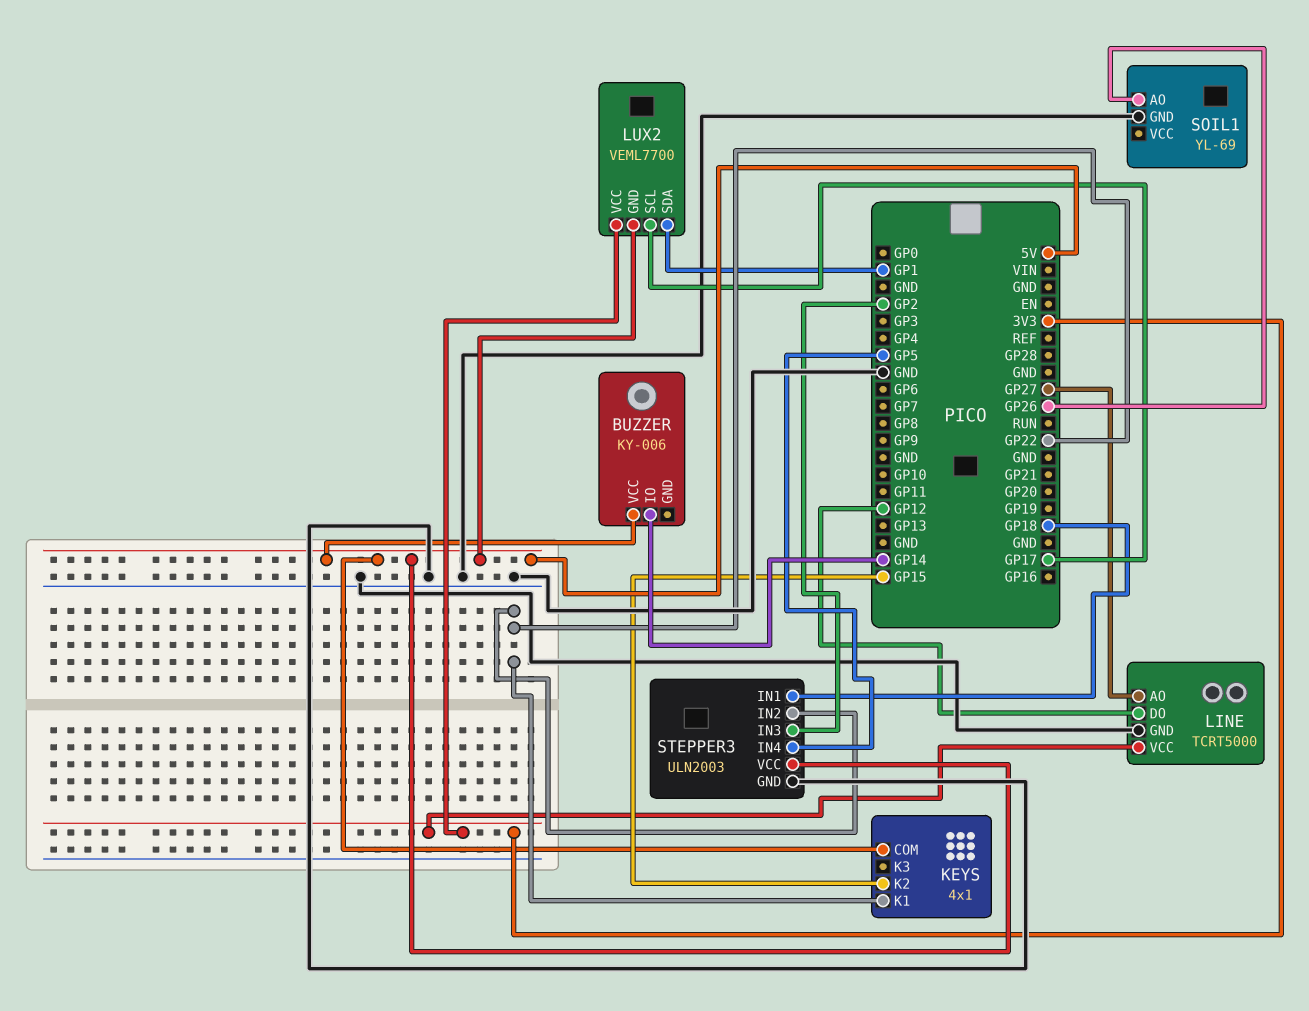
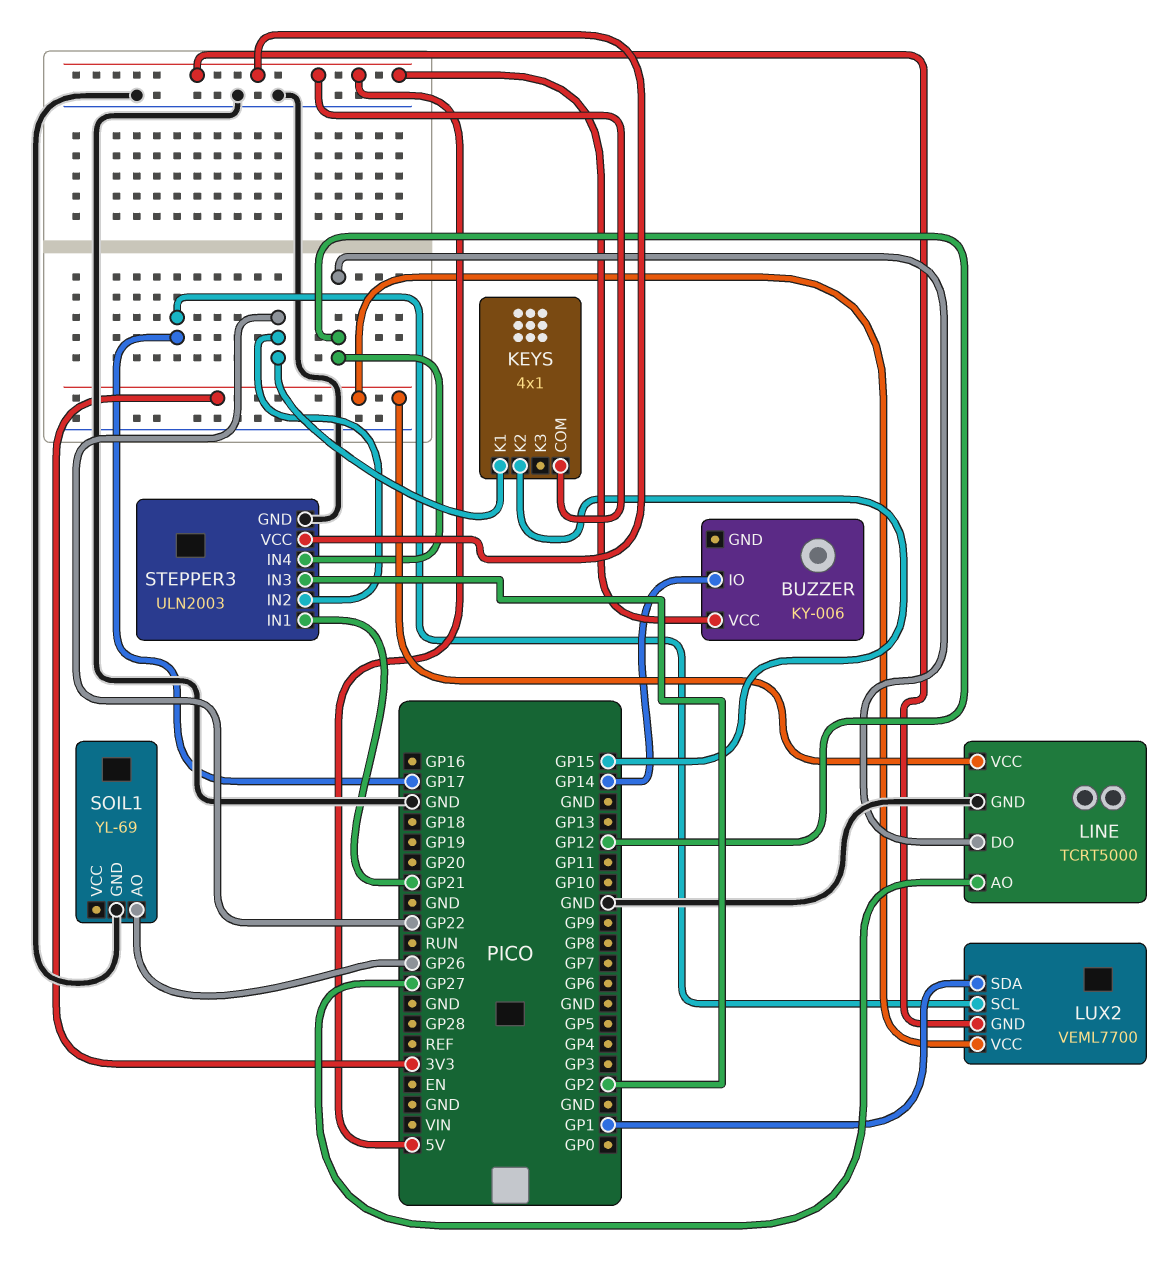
STEPPER3 pin IN1: GP18 -> GP21
STEPPER3 pin IN4: GP5 -> GP12

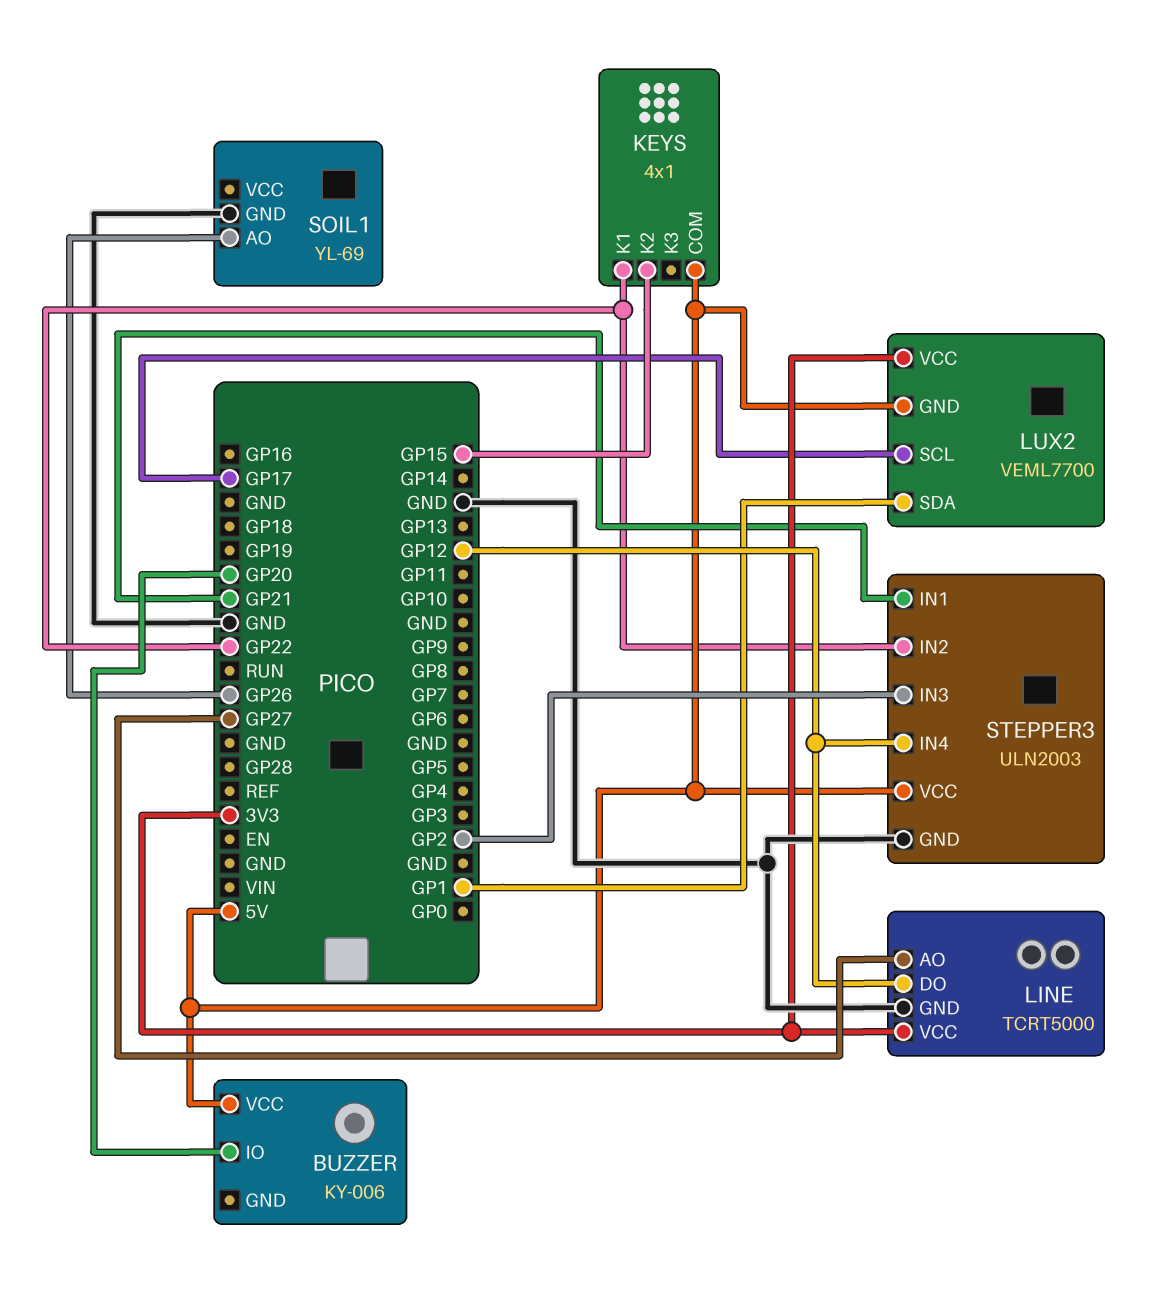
BUZZER pin IO: GP14 -> GP20

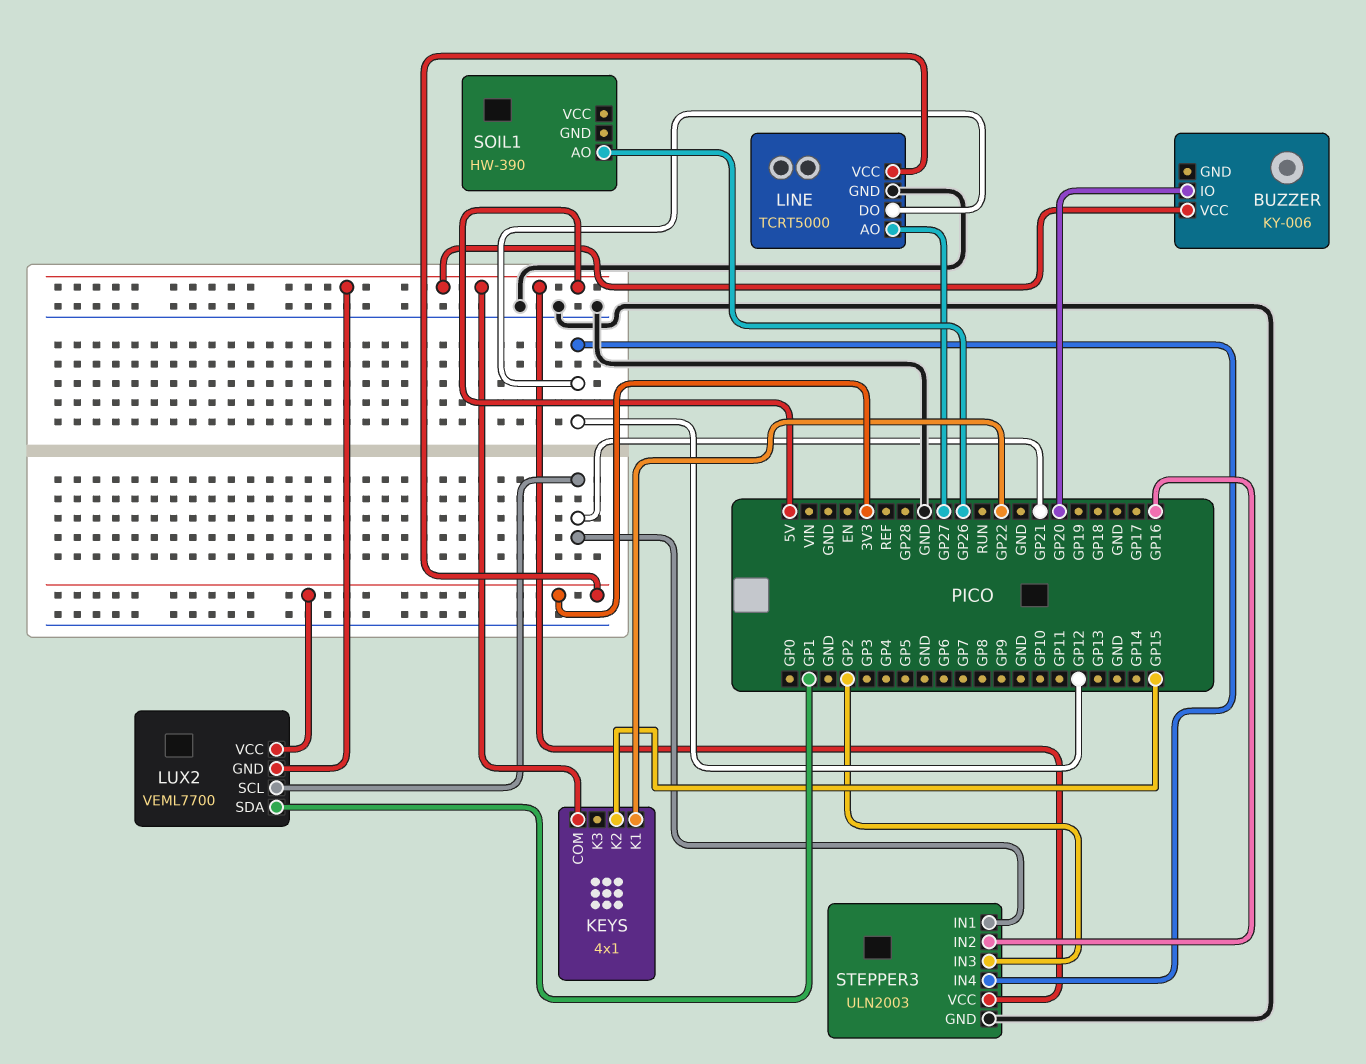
LUX2 pin SCL: GP17 -> GP21
SOIL1: YL-69 -> HW-390
SOIL1 pin GND: GND -> none
STEPPER3 pin IN2: GP22 -> GP16

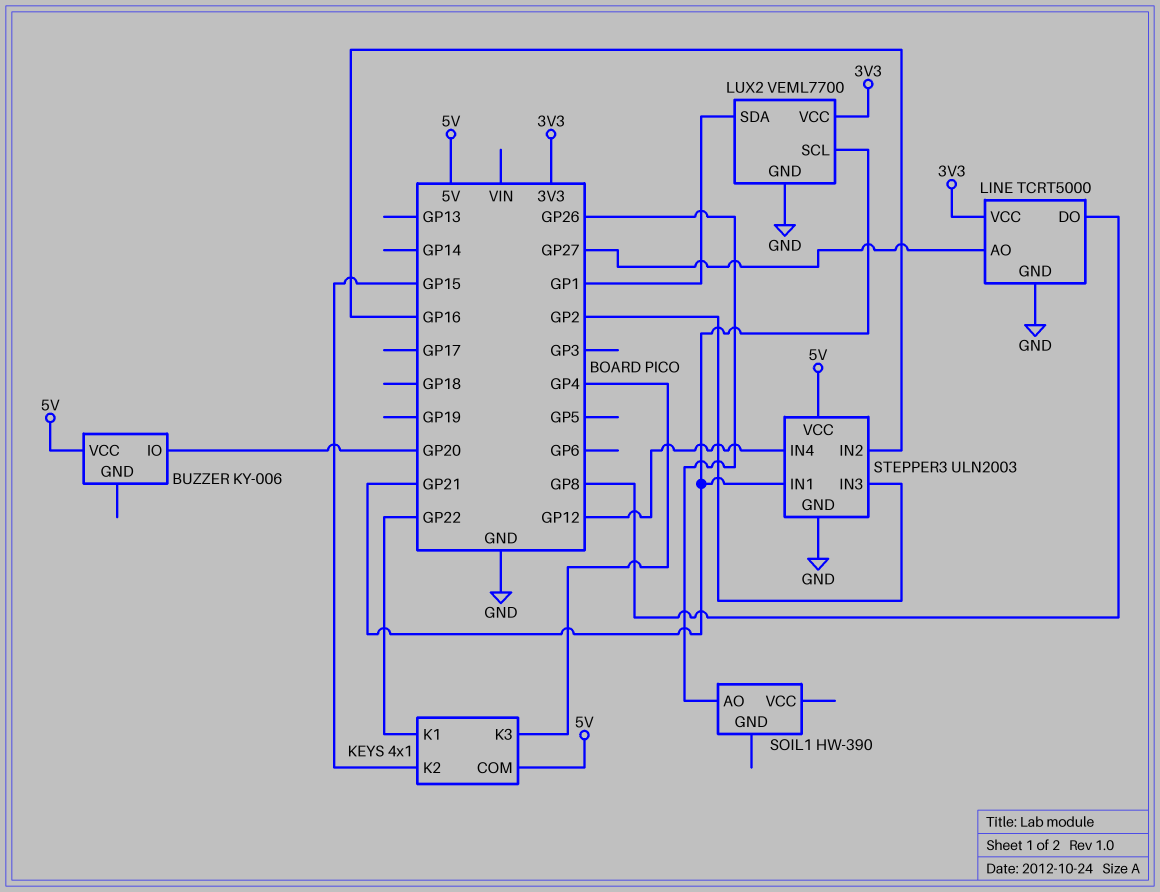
KEYS pin K3: none -> GP4
LINE pin DO: GP12 -> GP8
LUX2 pin GND: 5V -> GND

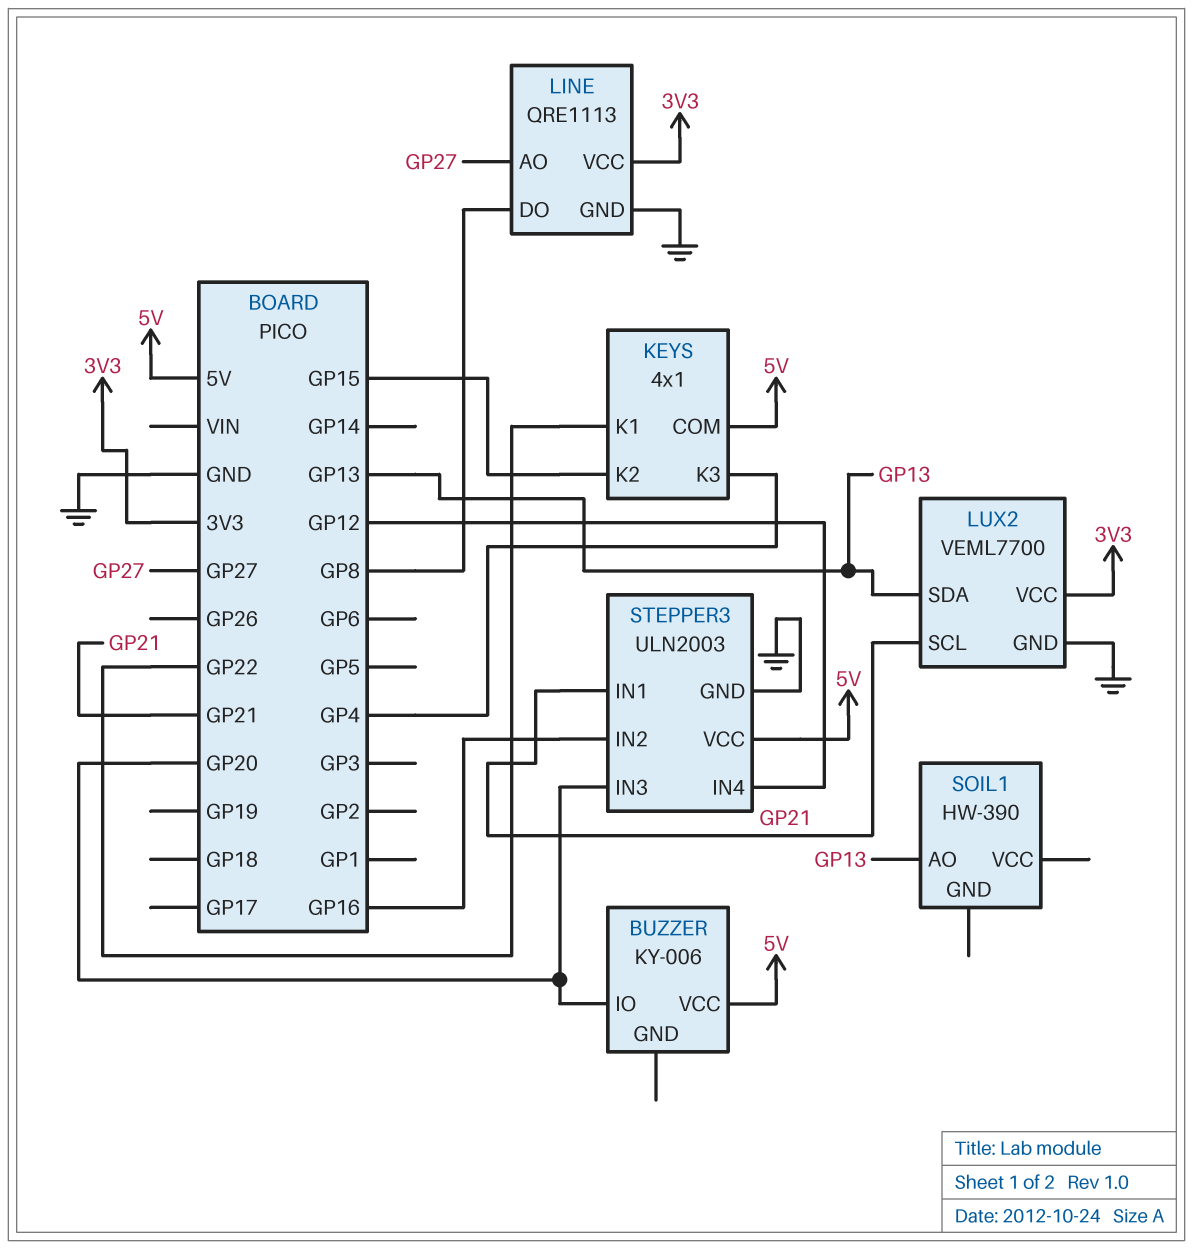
LINE: TCRT5000 -> QRE1113
LUX2 pin SDA: GP1 -> GP13
SOIL1 pin AO: GP26 -> GP13
STEPPER3 pin IN3: GP2 -> GP20

